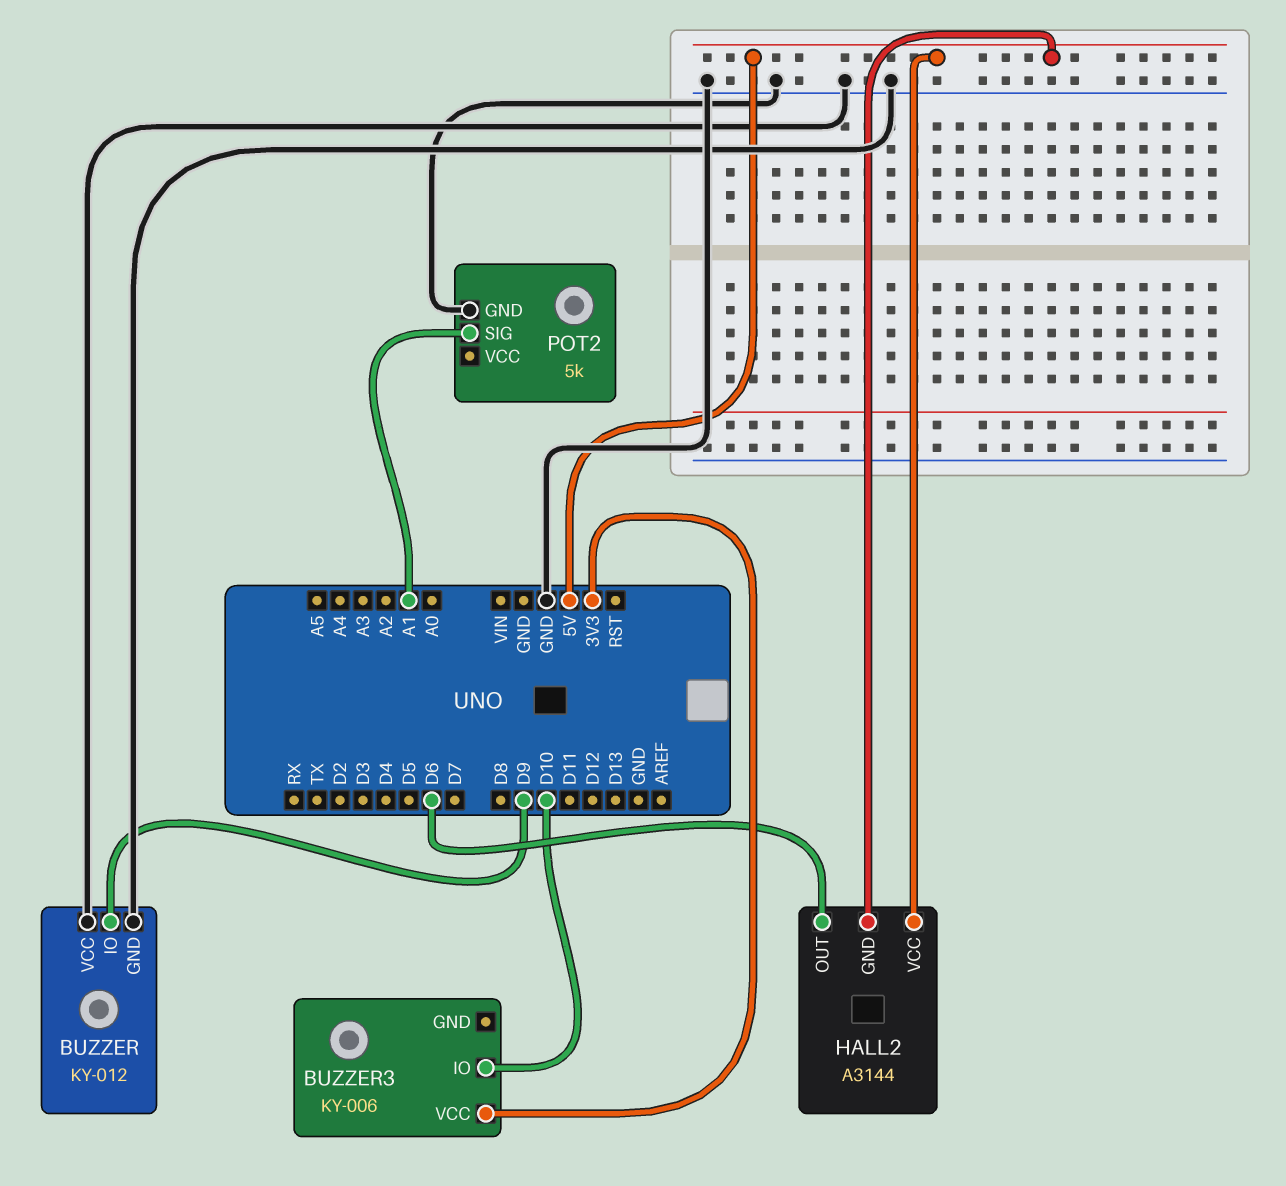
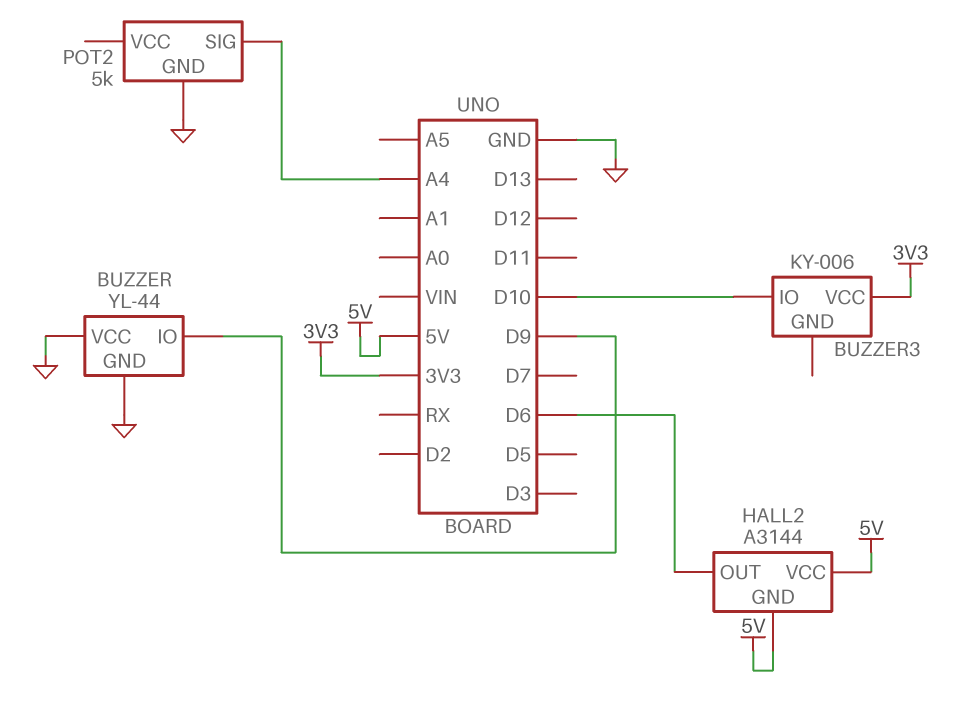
BUZZER: KY-012 -> YL-44
POT2 pin SIG: A1 -> A4

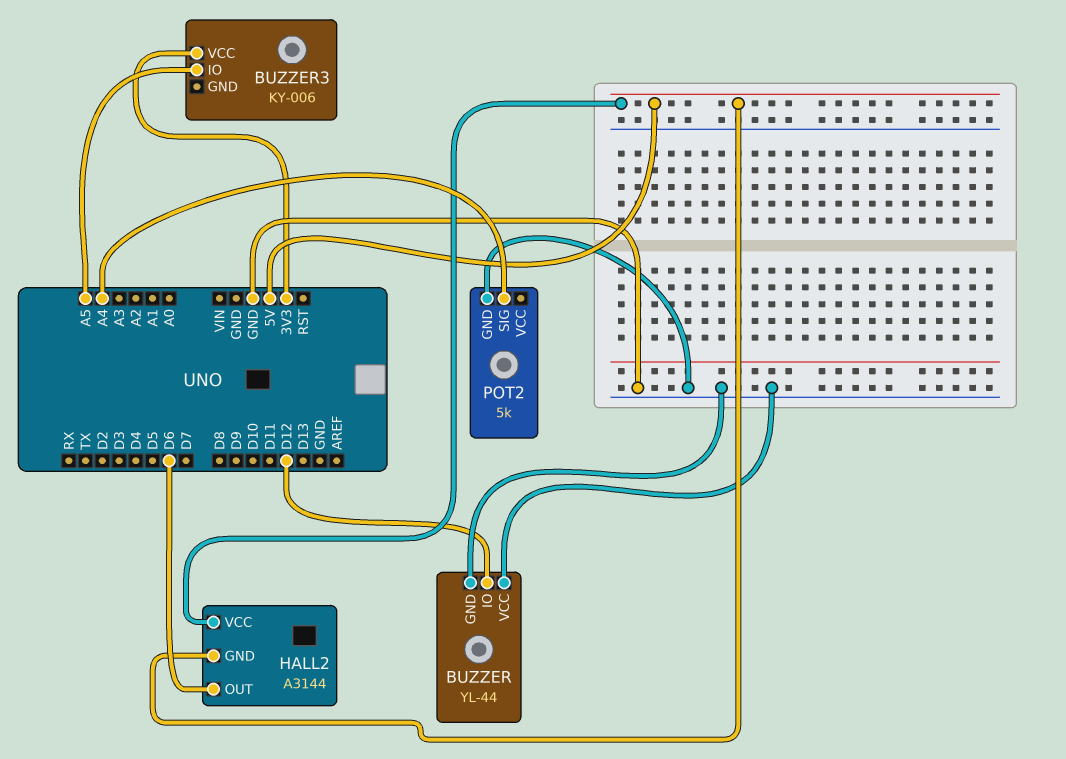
BUZZER pin IO: D9 -> D12
BUZZER3 pin IO: D10 -> A5

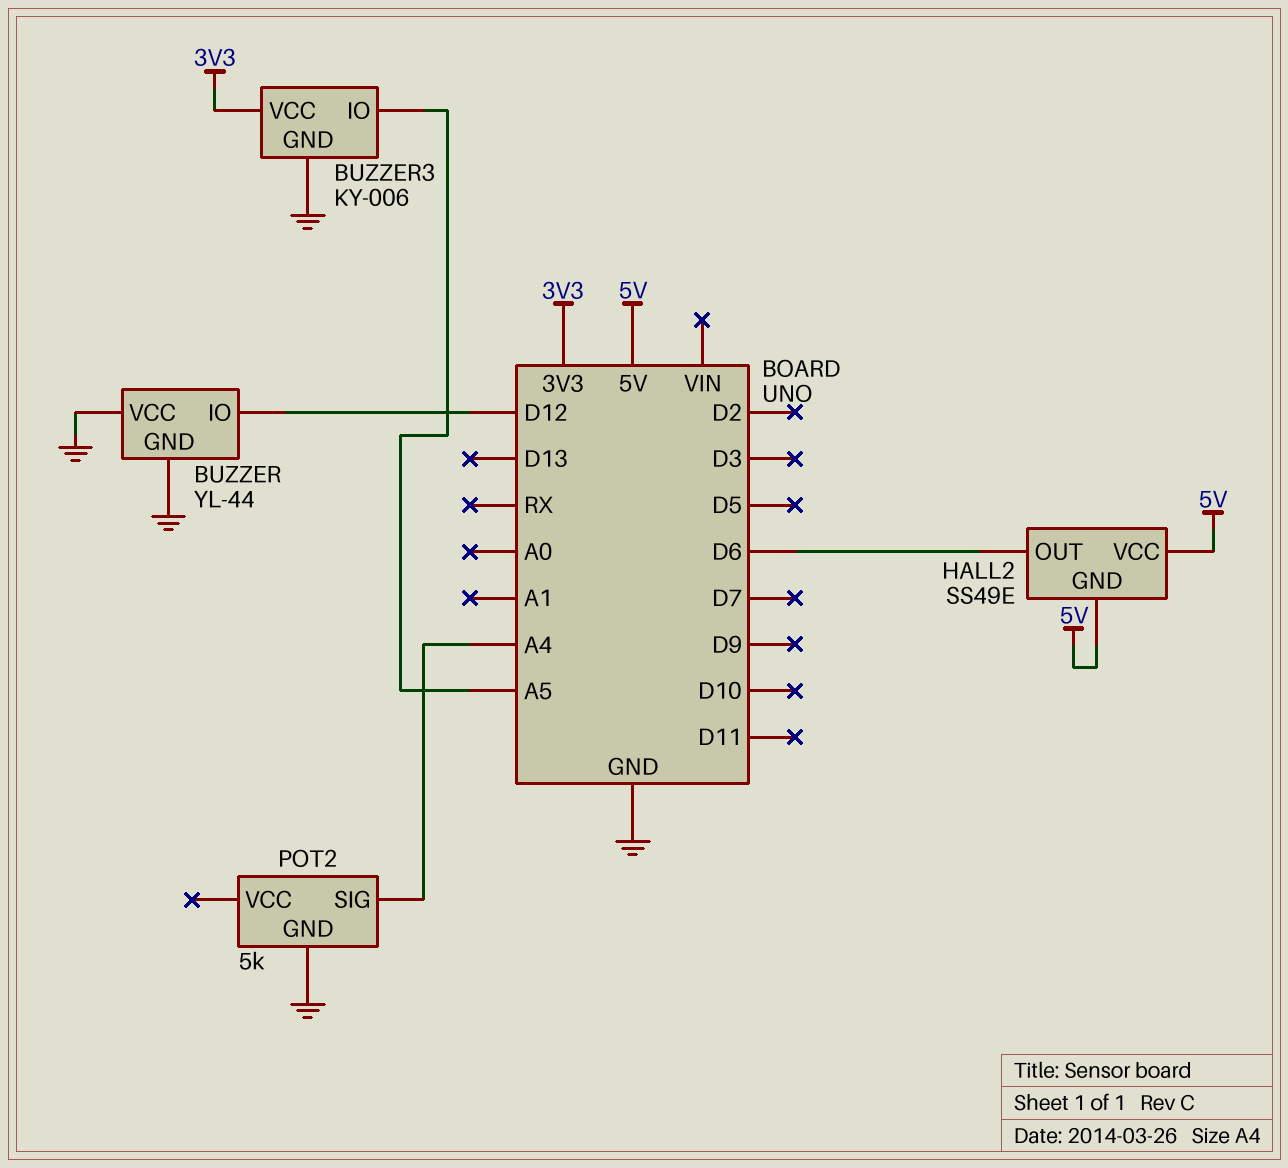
BUZZER3 pin GND: none -> GND
HALL2: A3144 -> SS49E

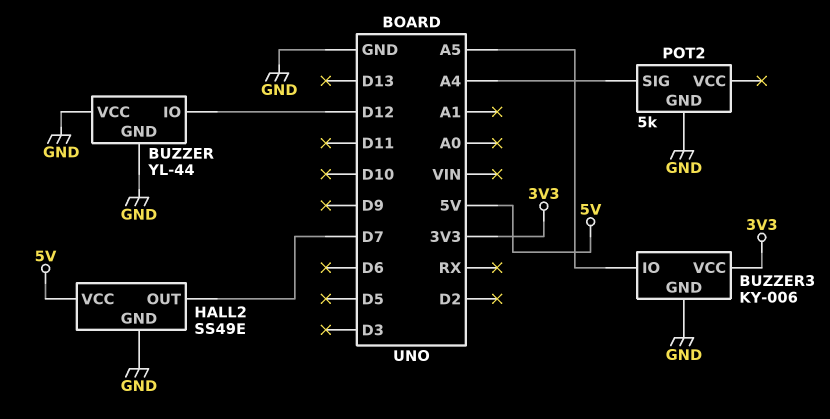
HALL2 pin GND: 5V -> GND
HALL2 pin OUT: D6 -> D7

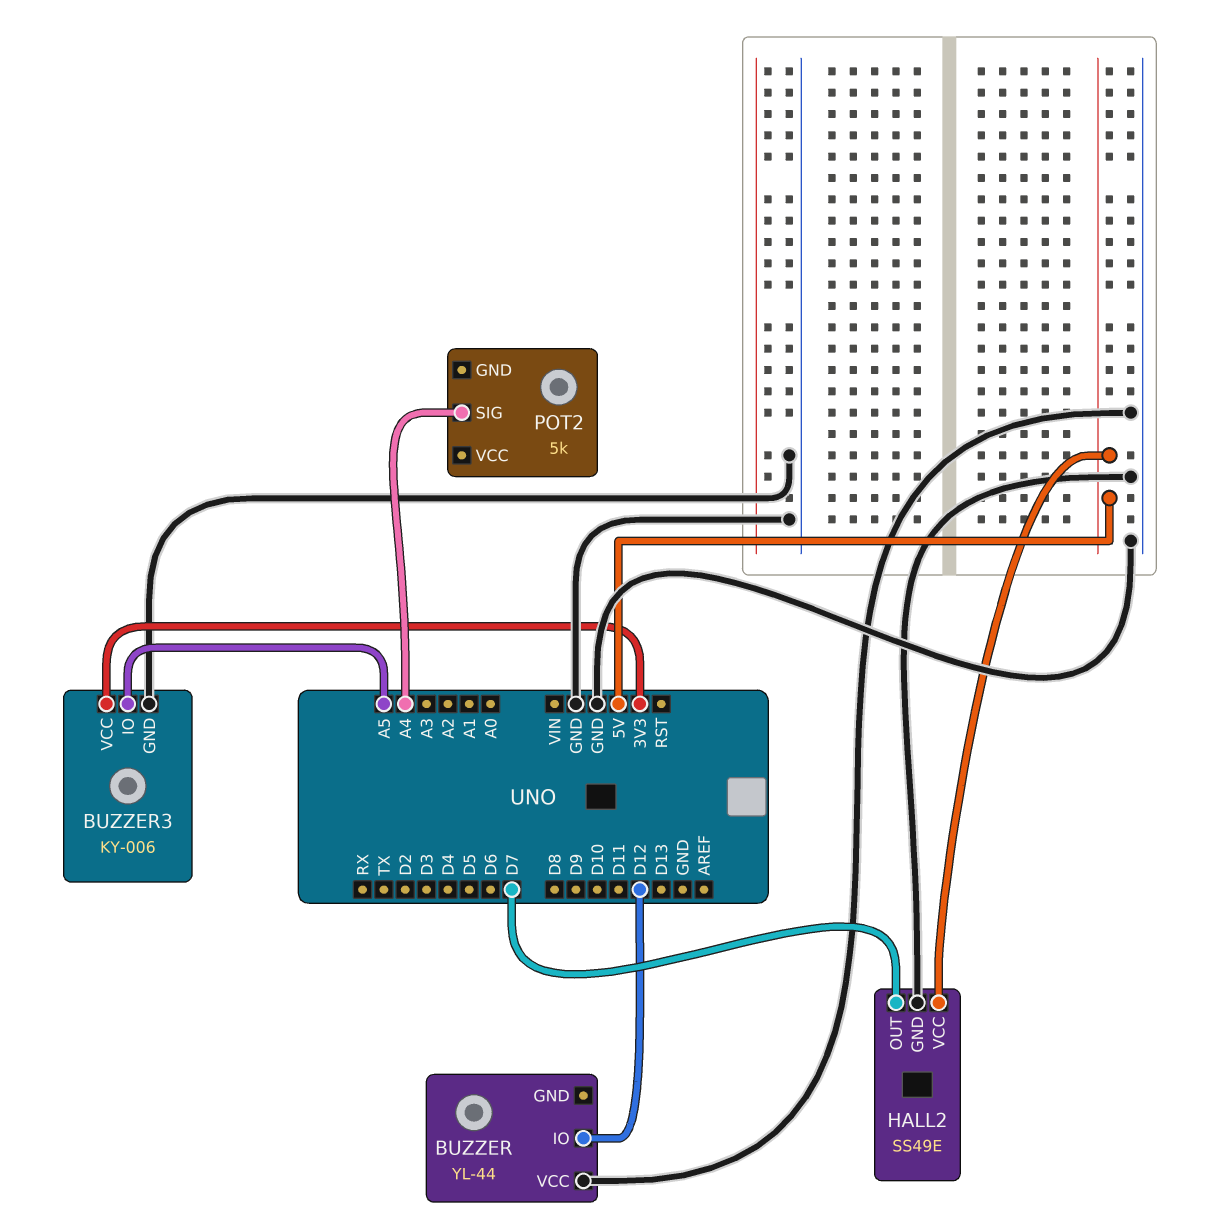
BUZZER pin GND: GND -> none
POT2 pin GND: GND -> none

